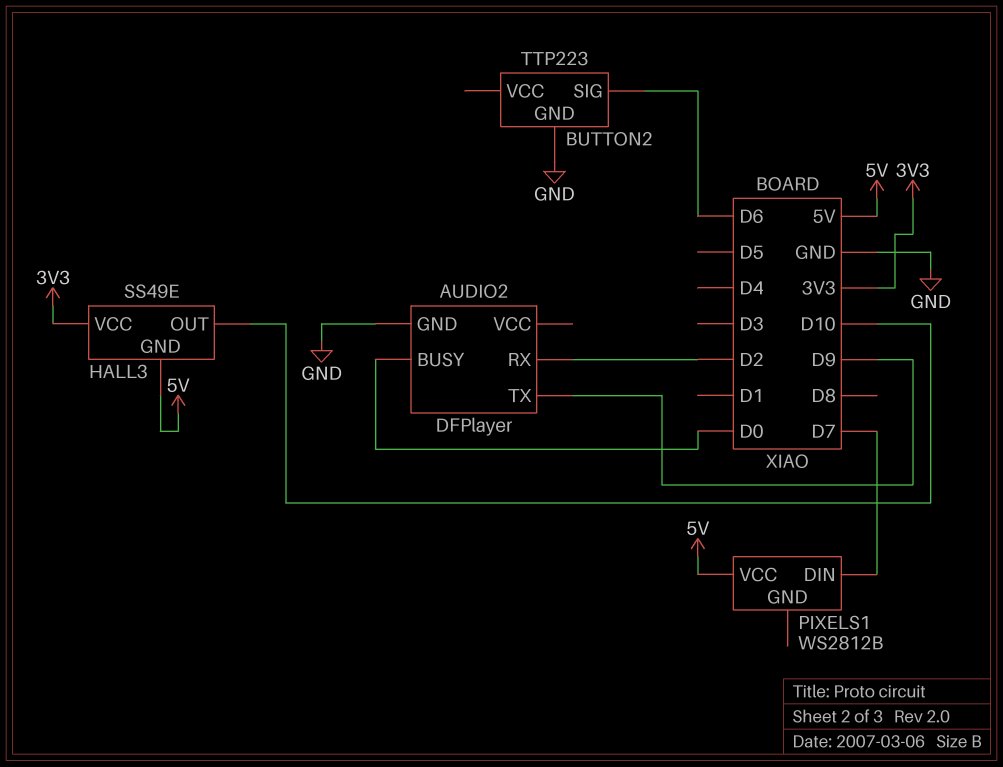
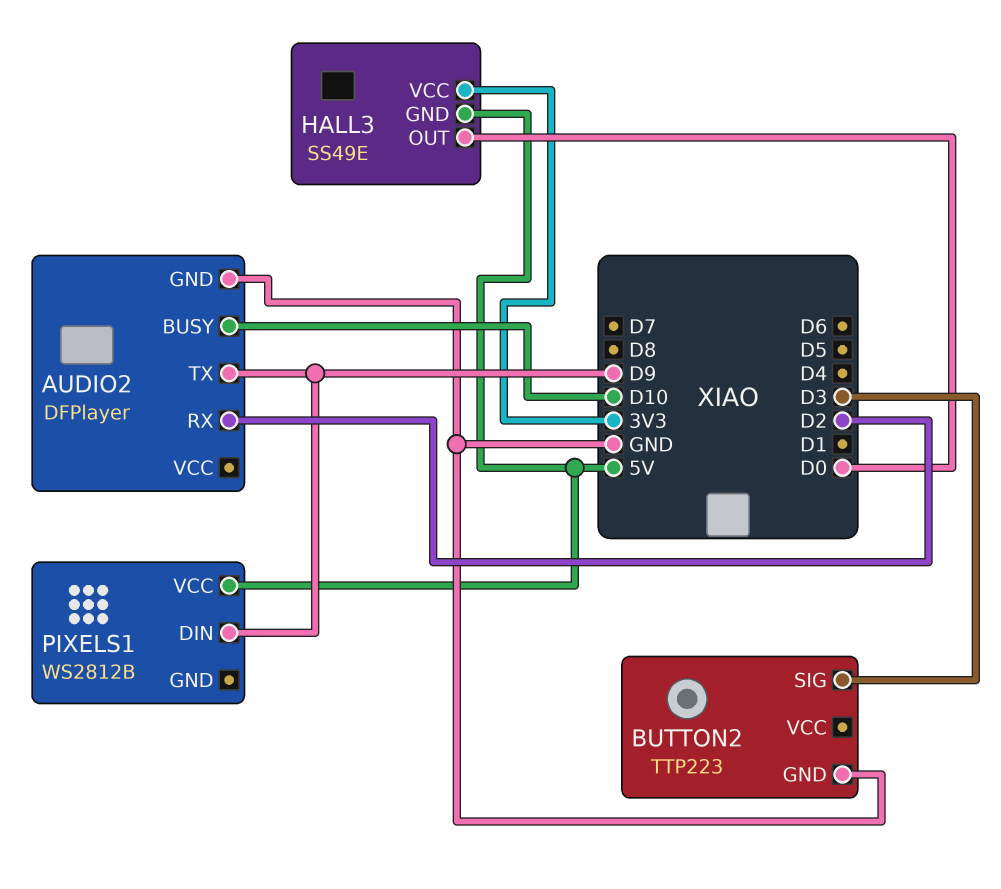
AUDIO2 pin BUSY: D0 -> D10
BUTTON2 pin SIG: D6 -> D3
HALL3 pin OUT: D10 -> D0
PIXELS1 pin DIN: D7 -> D9

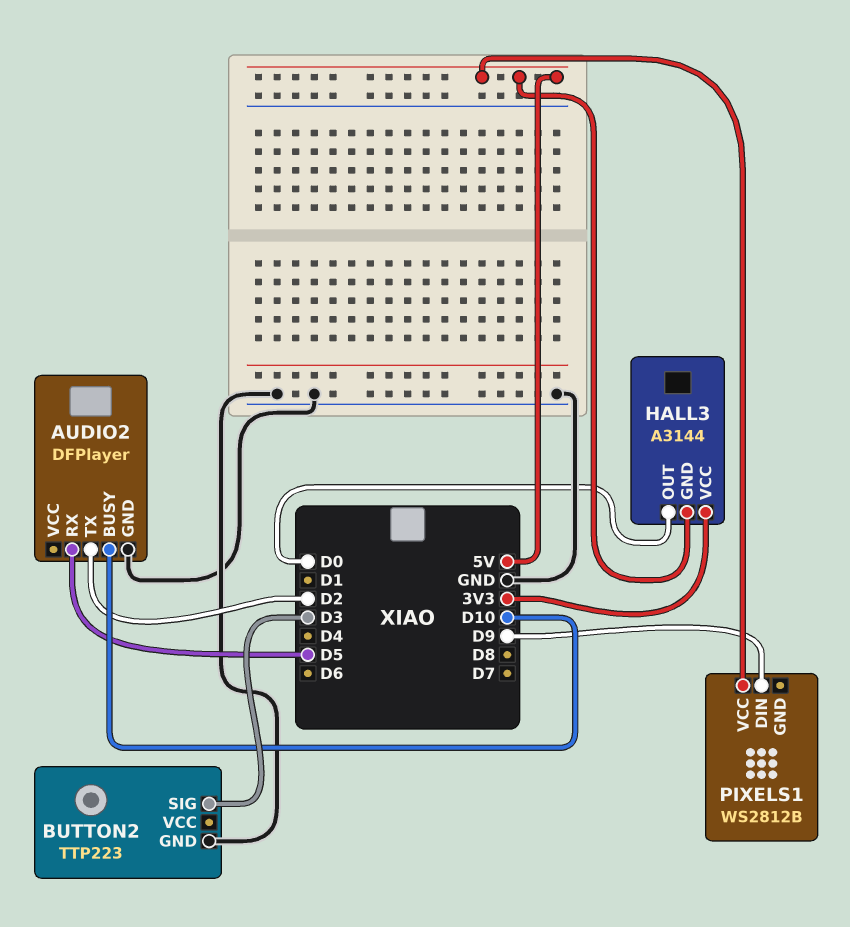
AUDIO2 pin RX: D2 -> D5
AUDIO2 pin TX: D9 -> D2
HALL3: SS49E -> A3144

